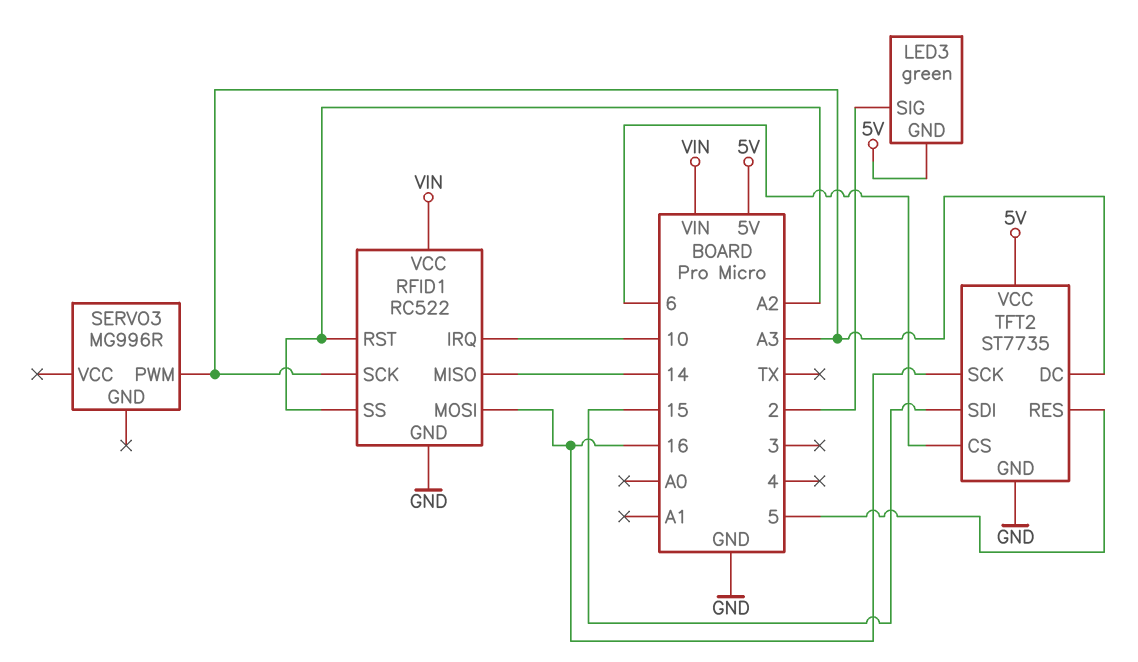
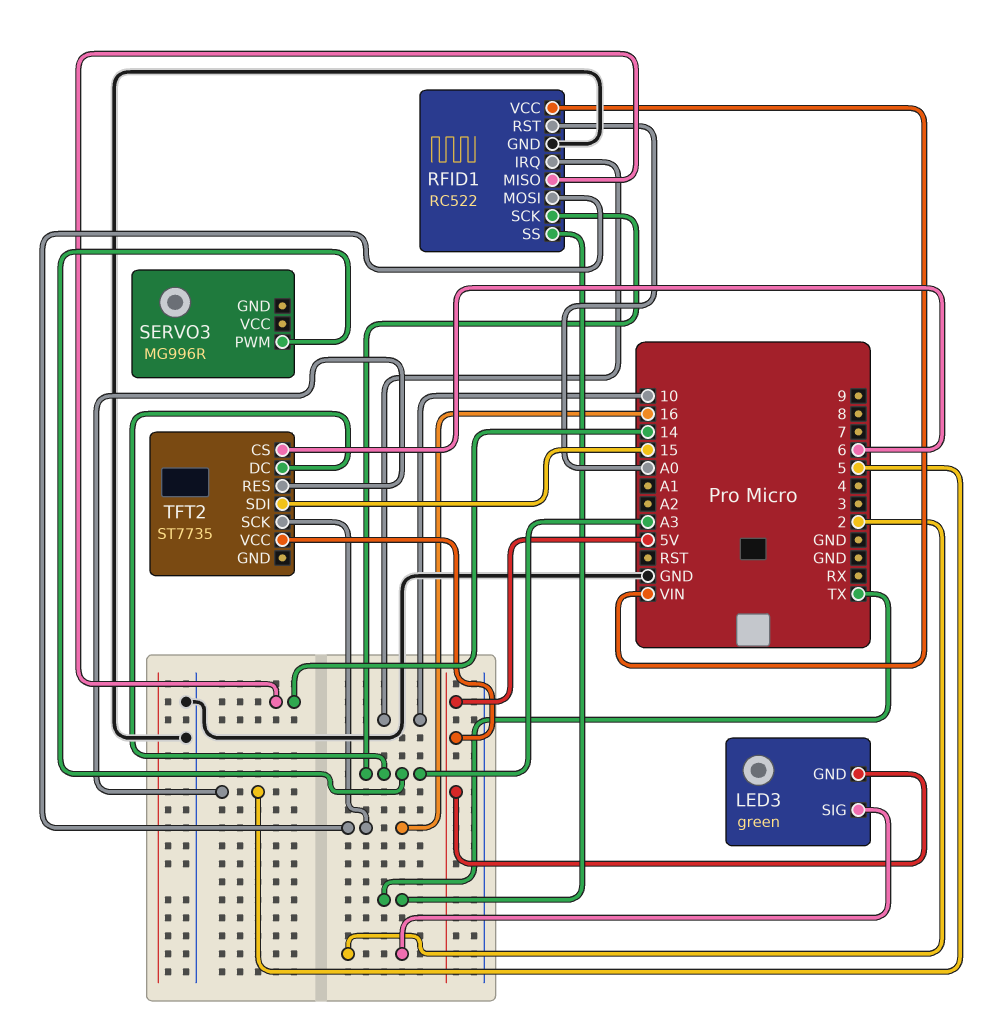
RFID1 pin RST: A2 -> A0
RFID1 pin SS: A2 -> TX
TFT2 pin GND: GND -> none

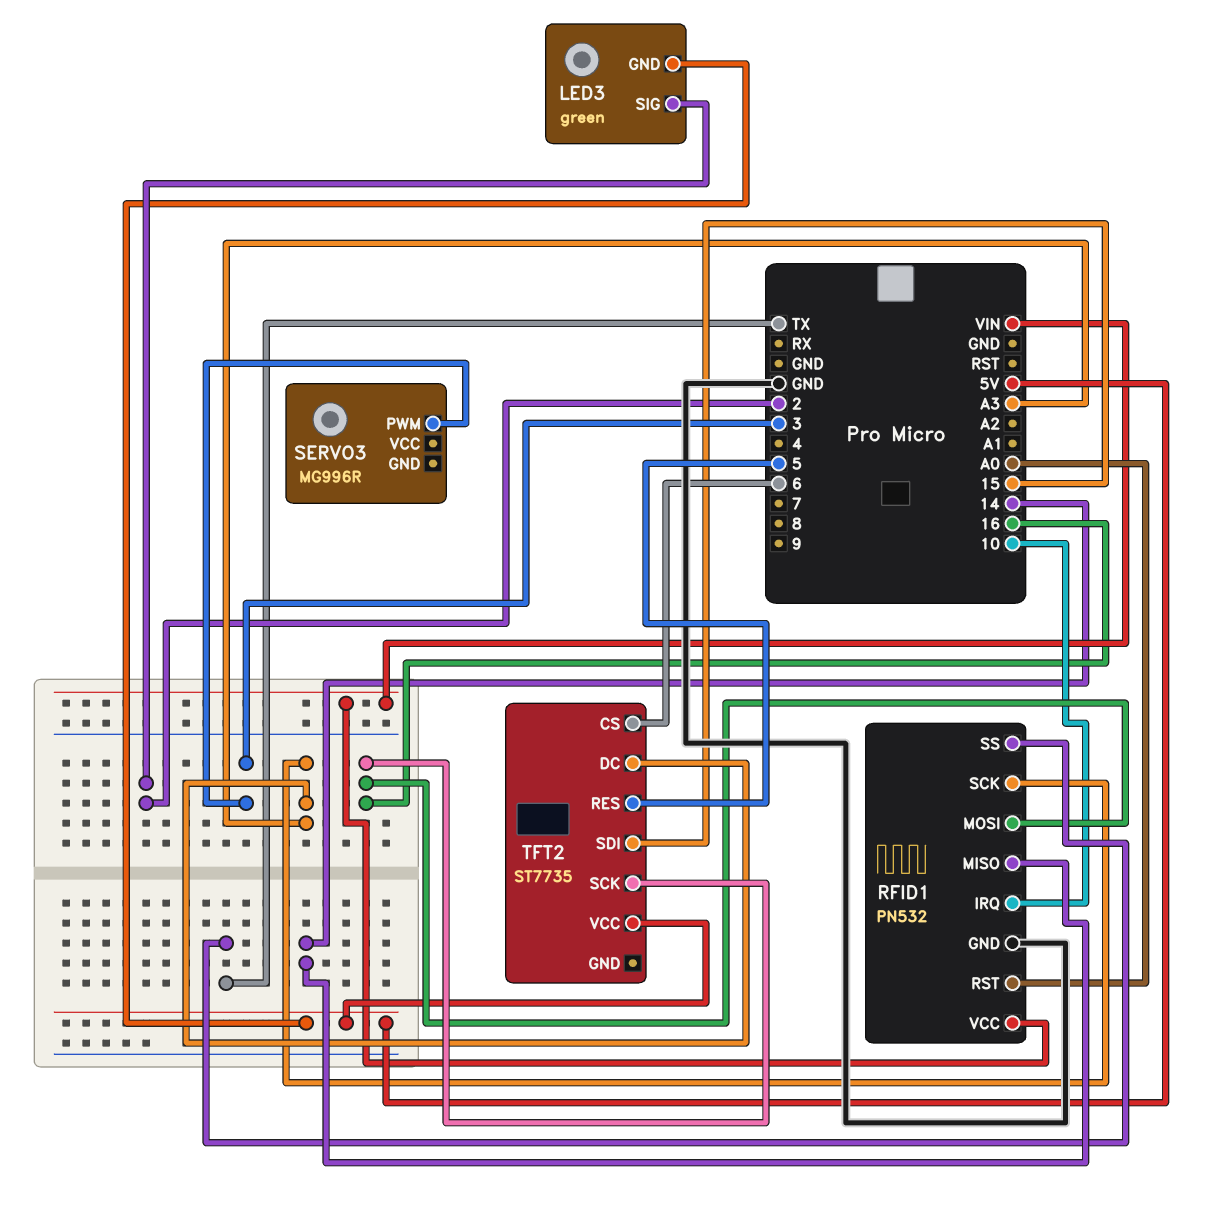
RFID1: RC522 -> PN532
SERVO3 pin PWM: A3 -> 3

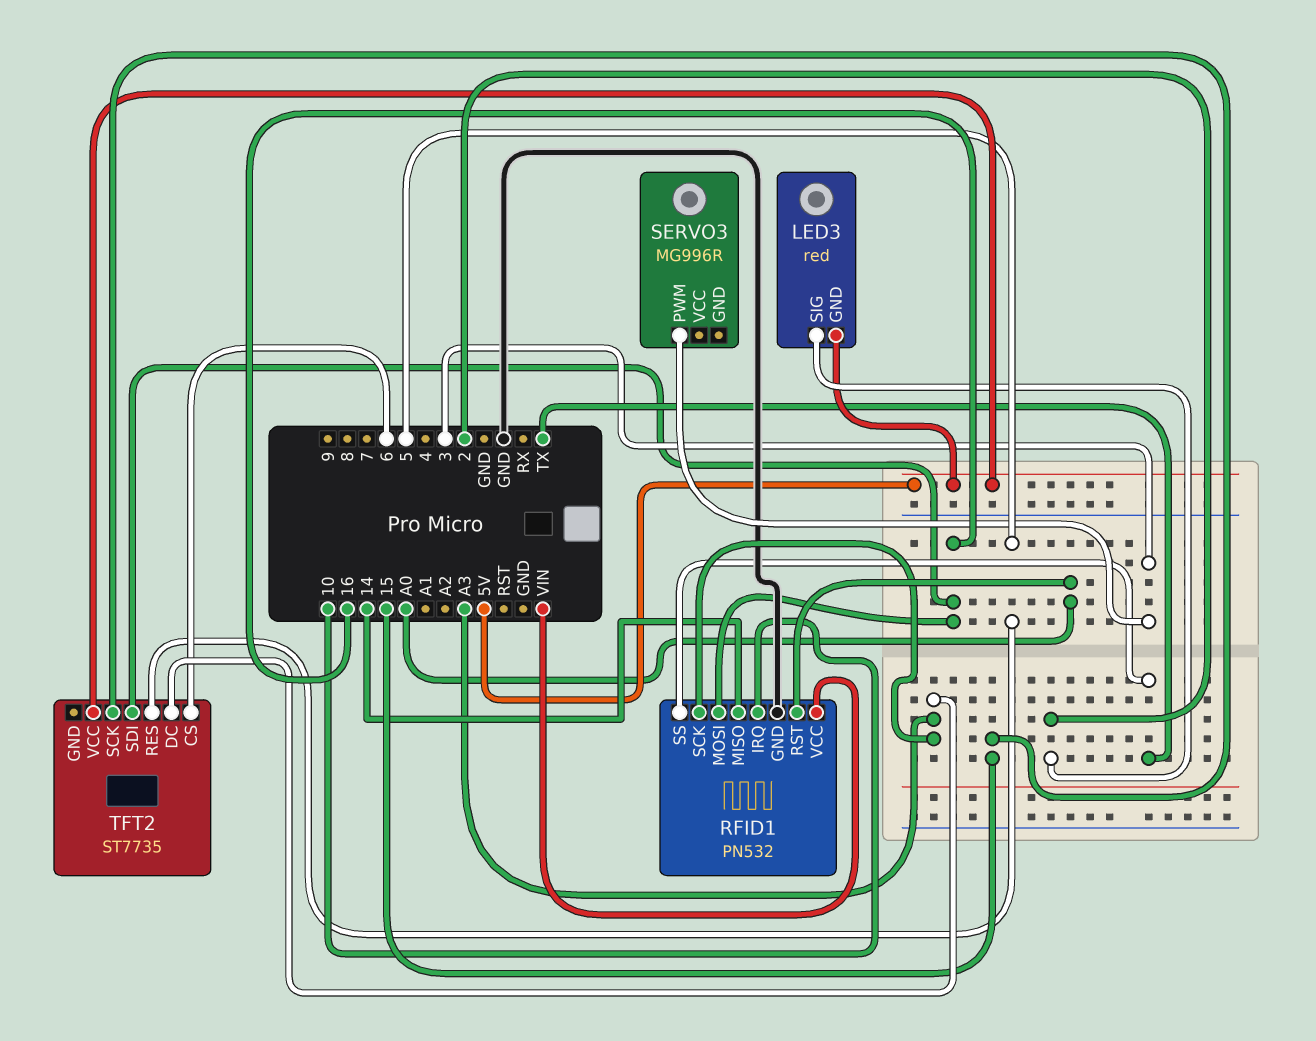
LED3: green -> red
TFT2 pin SCK: 16 -> 15
TFT2 pin SDI: 15 -> 16

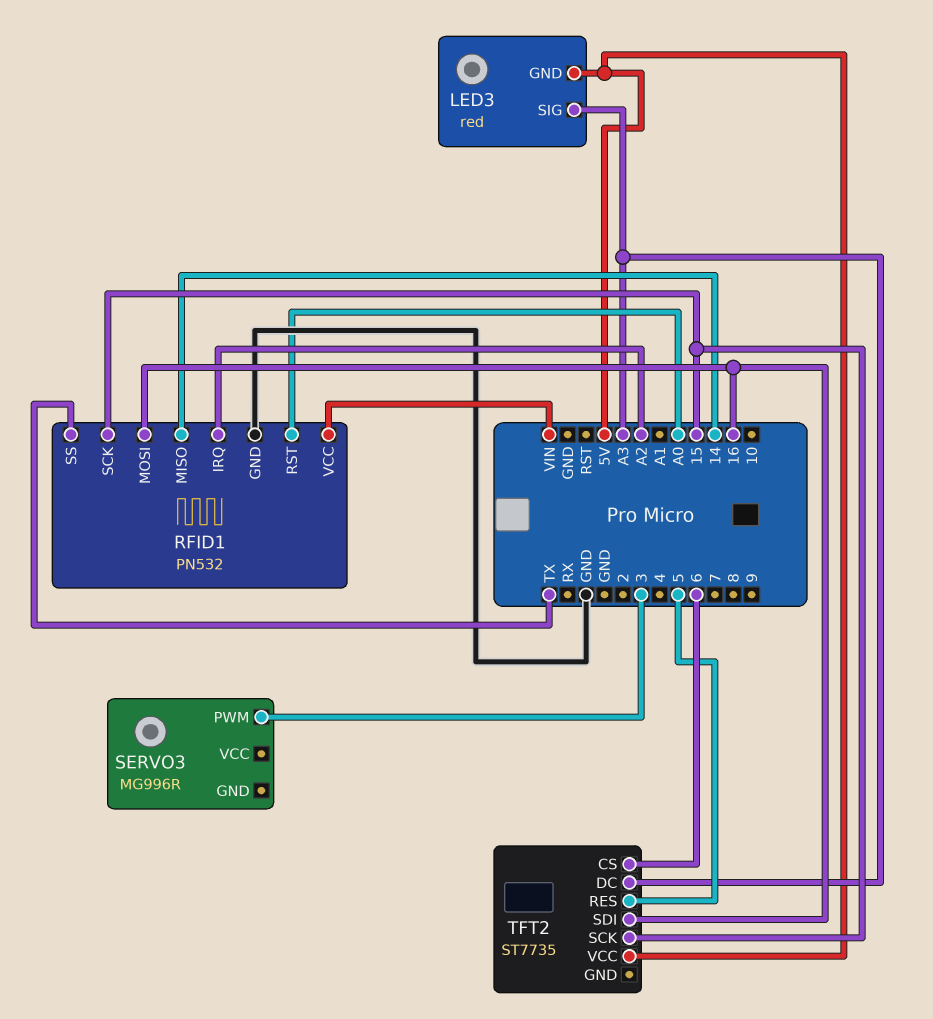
LED3 pin SIG: 2 -> A3
RFID1 pin IRQ: 10 -> A2
RFID1 pin SCK: A3 -> 15

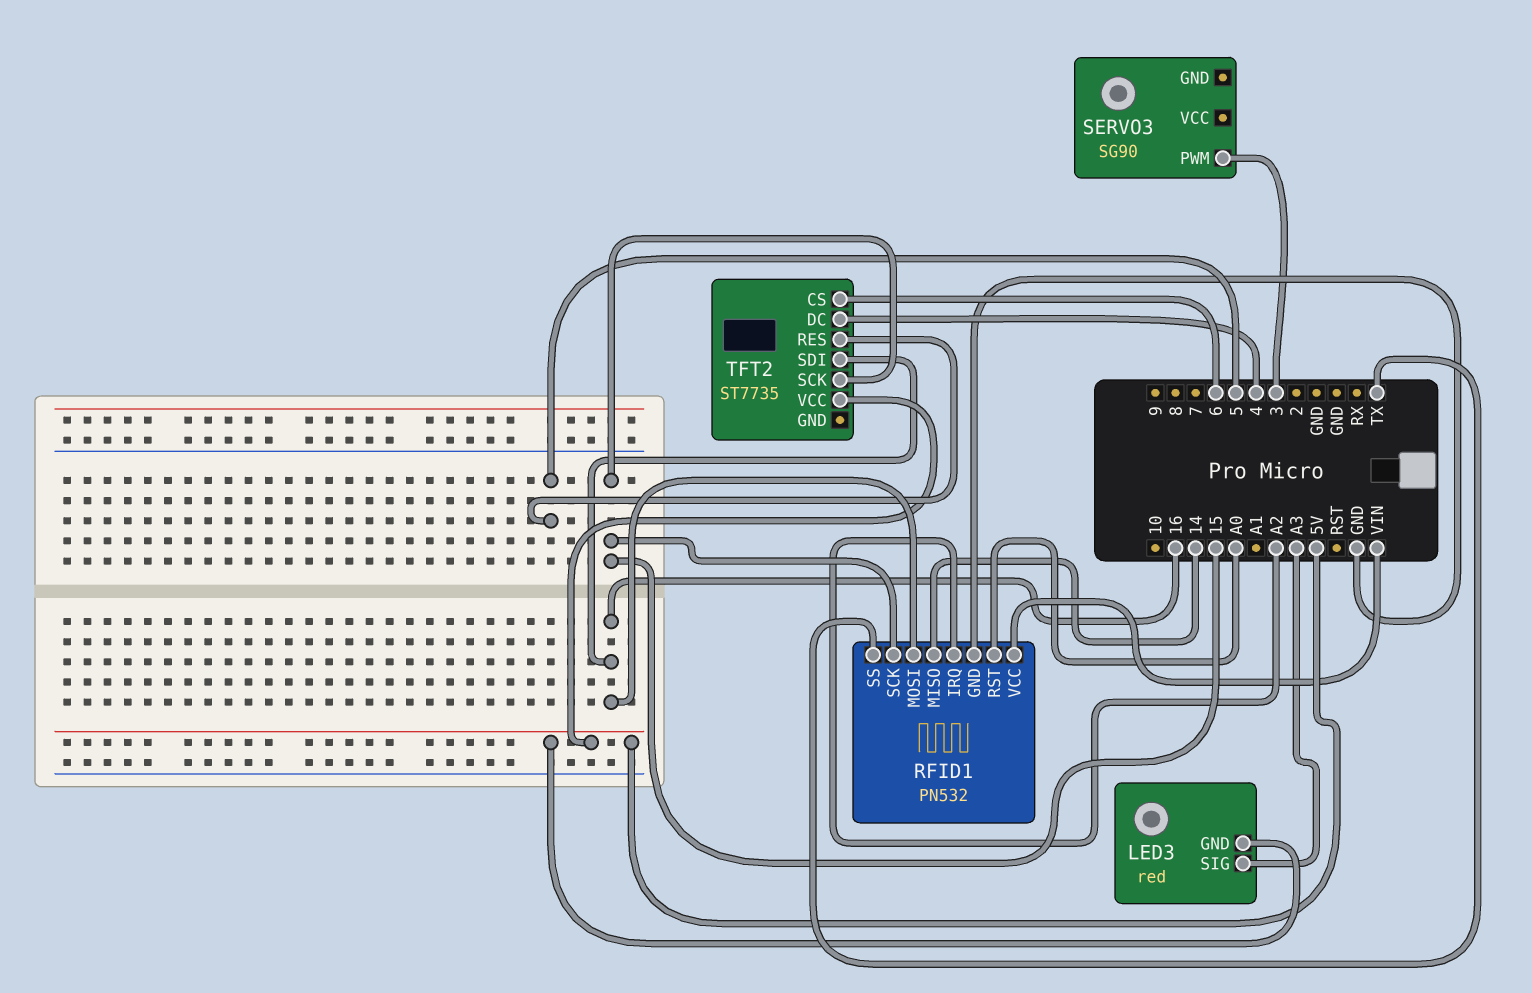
SERVO3: MG996R -> SG90
TFT2 pin DC: A3 -> 4

